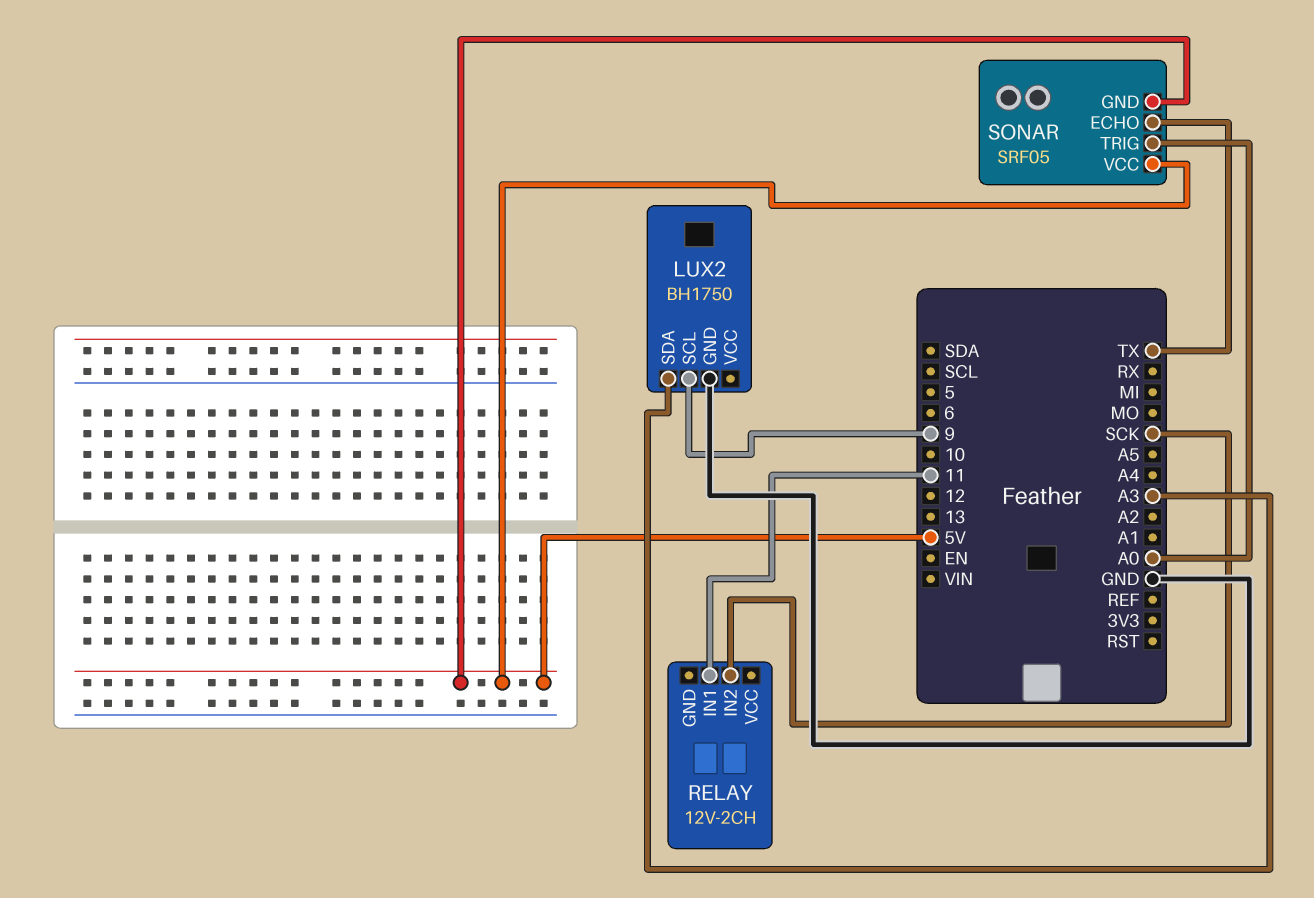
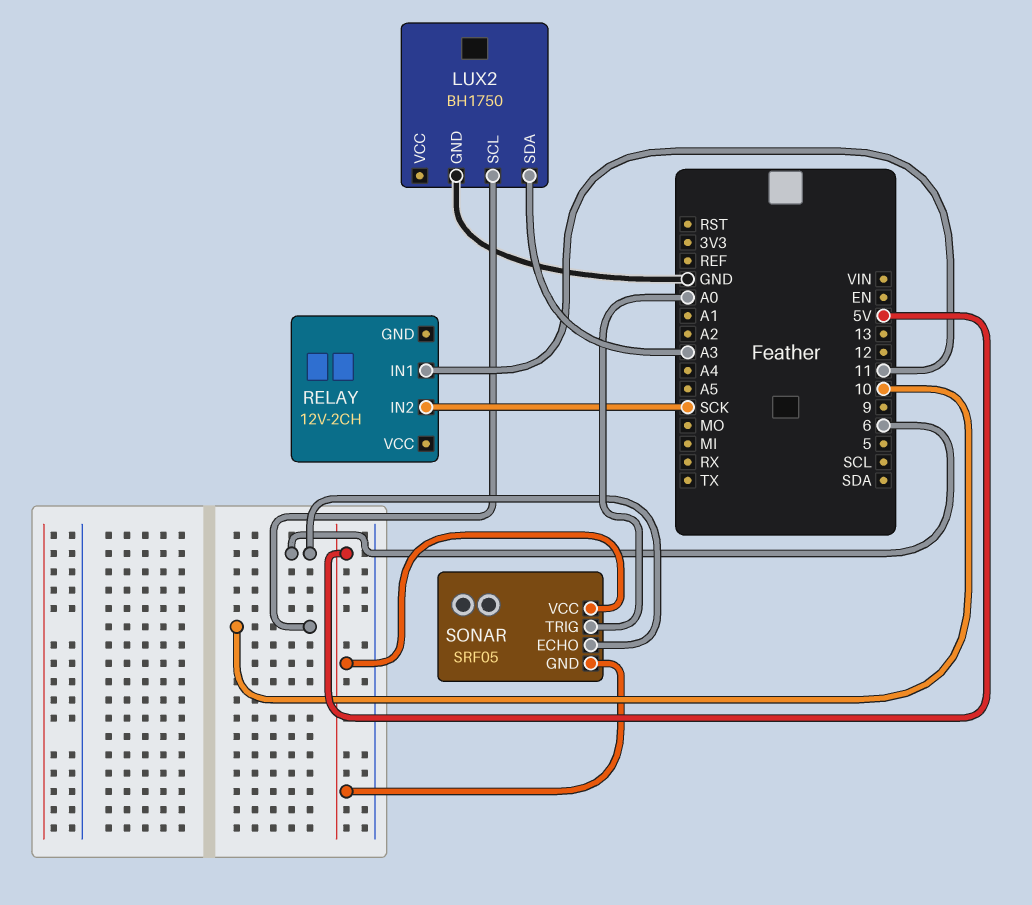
LUX2 pin SCL: 9 -> 10
SONAR pin ECHO: TX -> 6

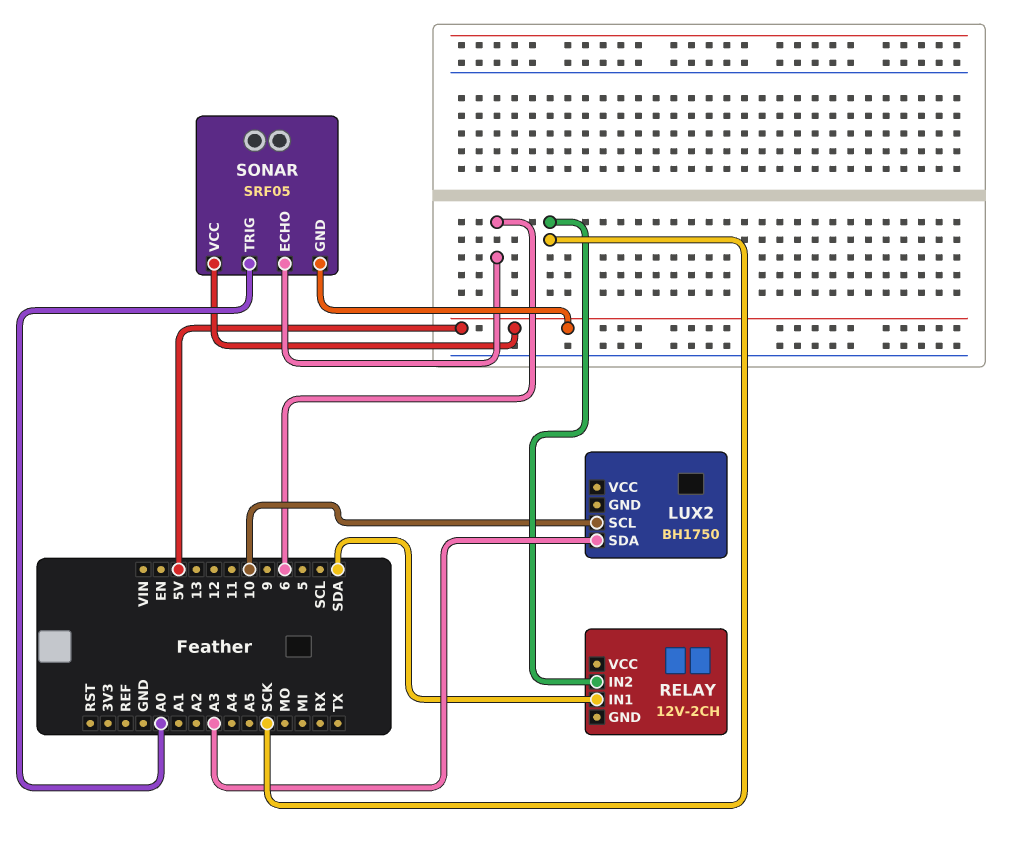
LUX2 pin GND: GND -> none
RELAY pin IN1: 11 -> SDA

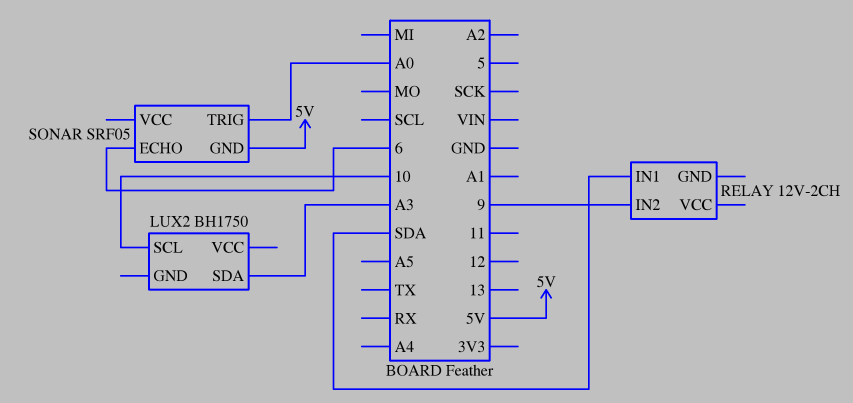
RELAY pin IN2: SCK -> 9
SONAR pin VCC: 5V -> none

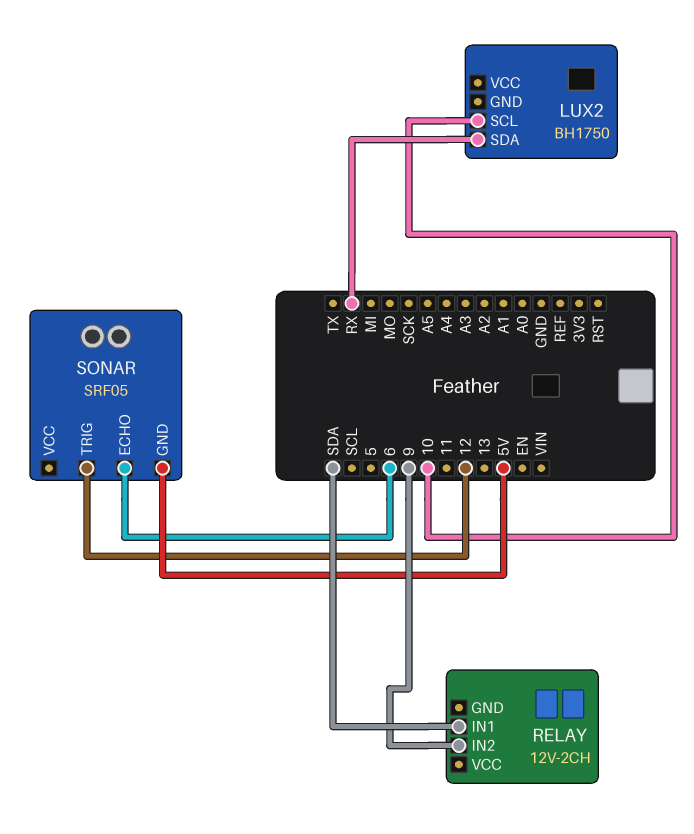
LUX2 pin SDA: A3 -> RX
SONAR pin TRIG: A0 -> 12

